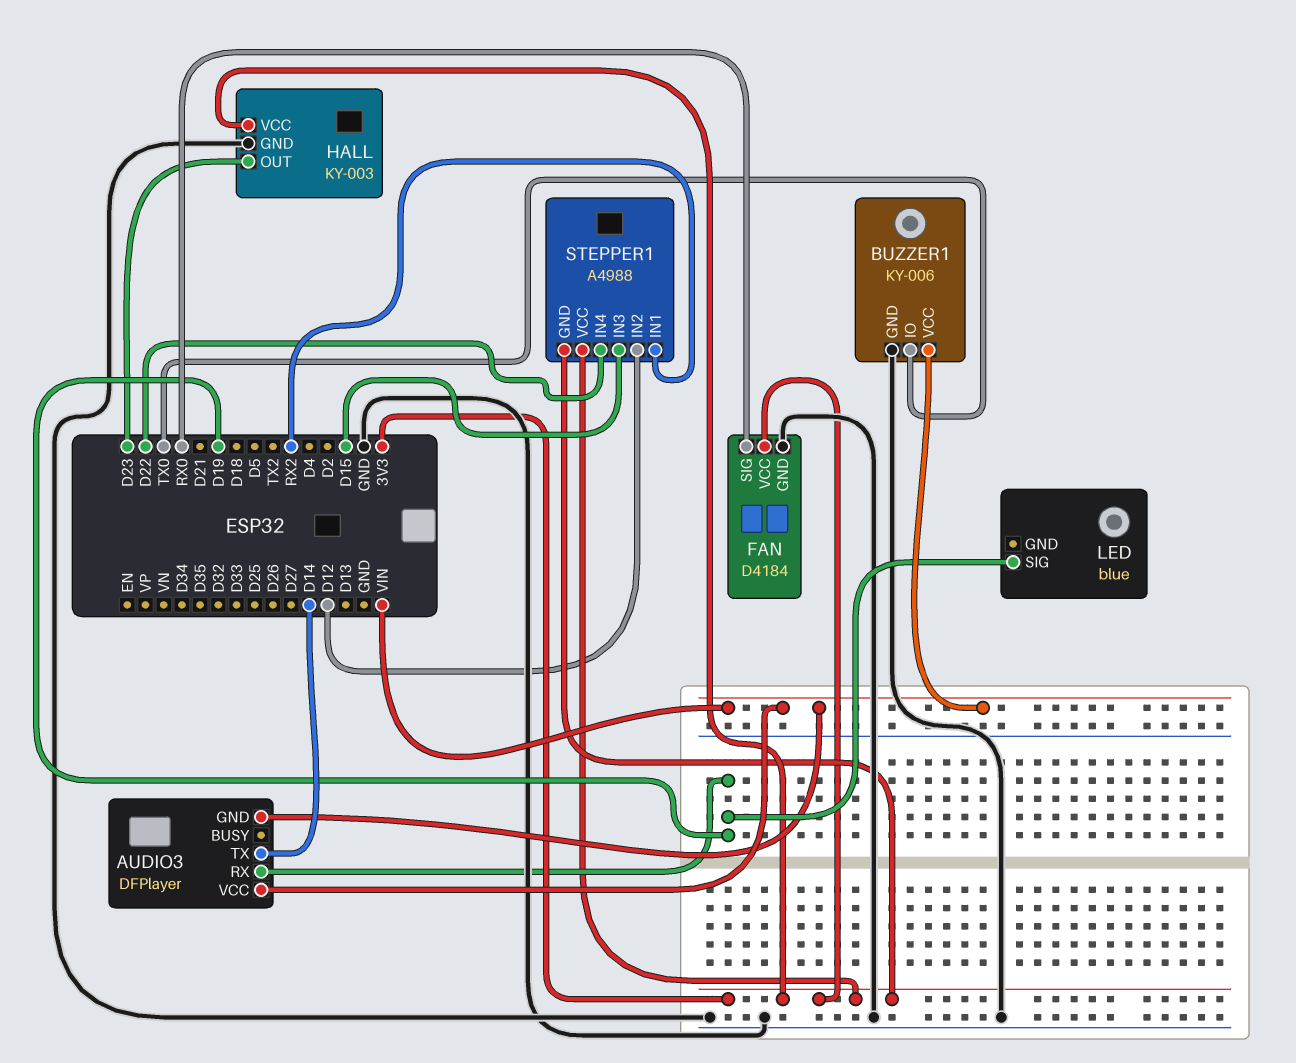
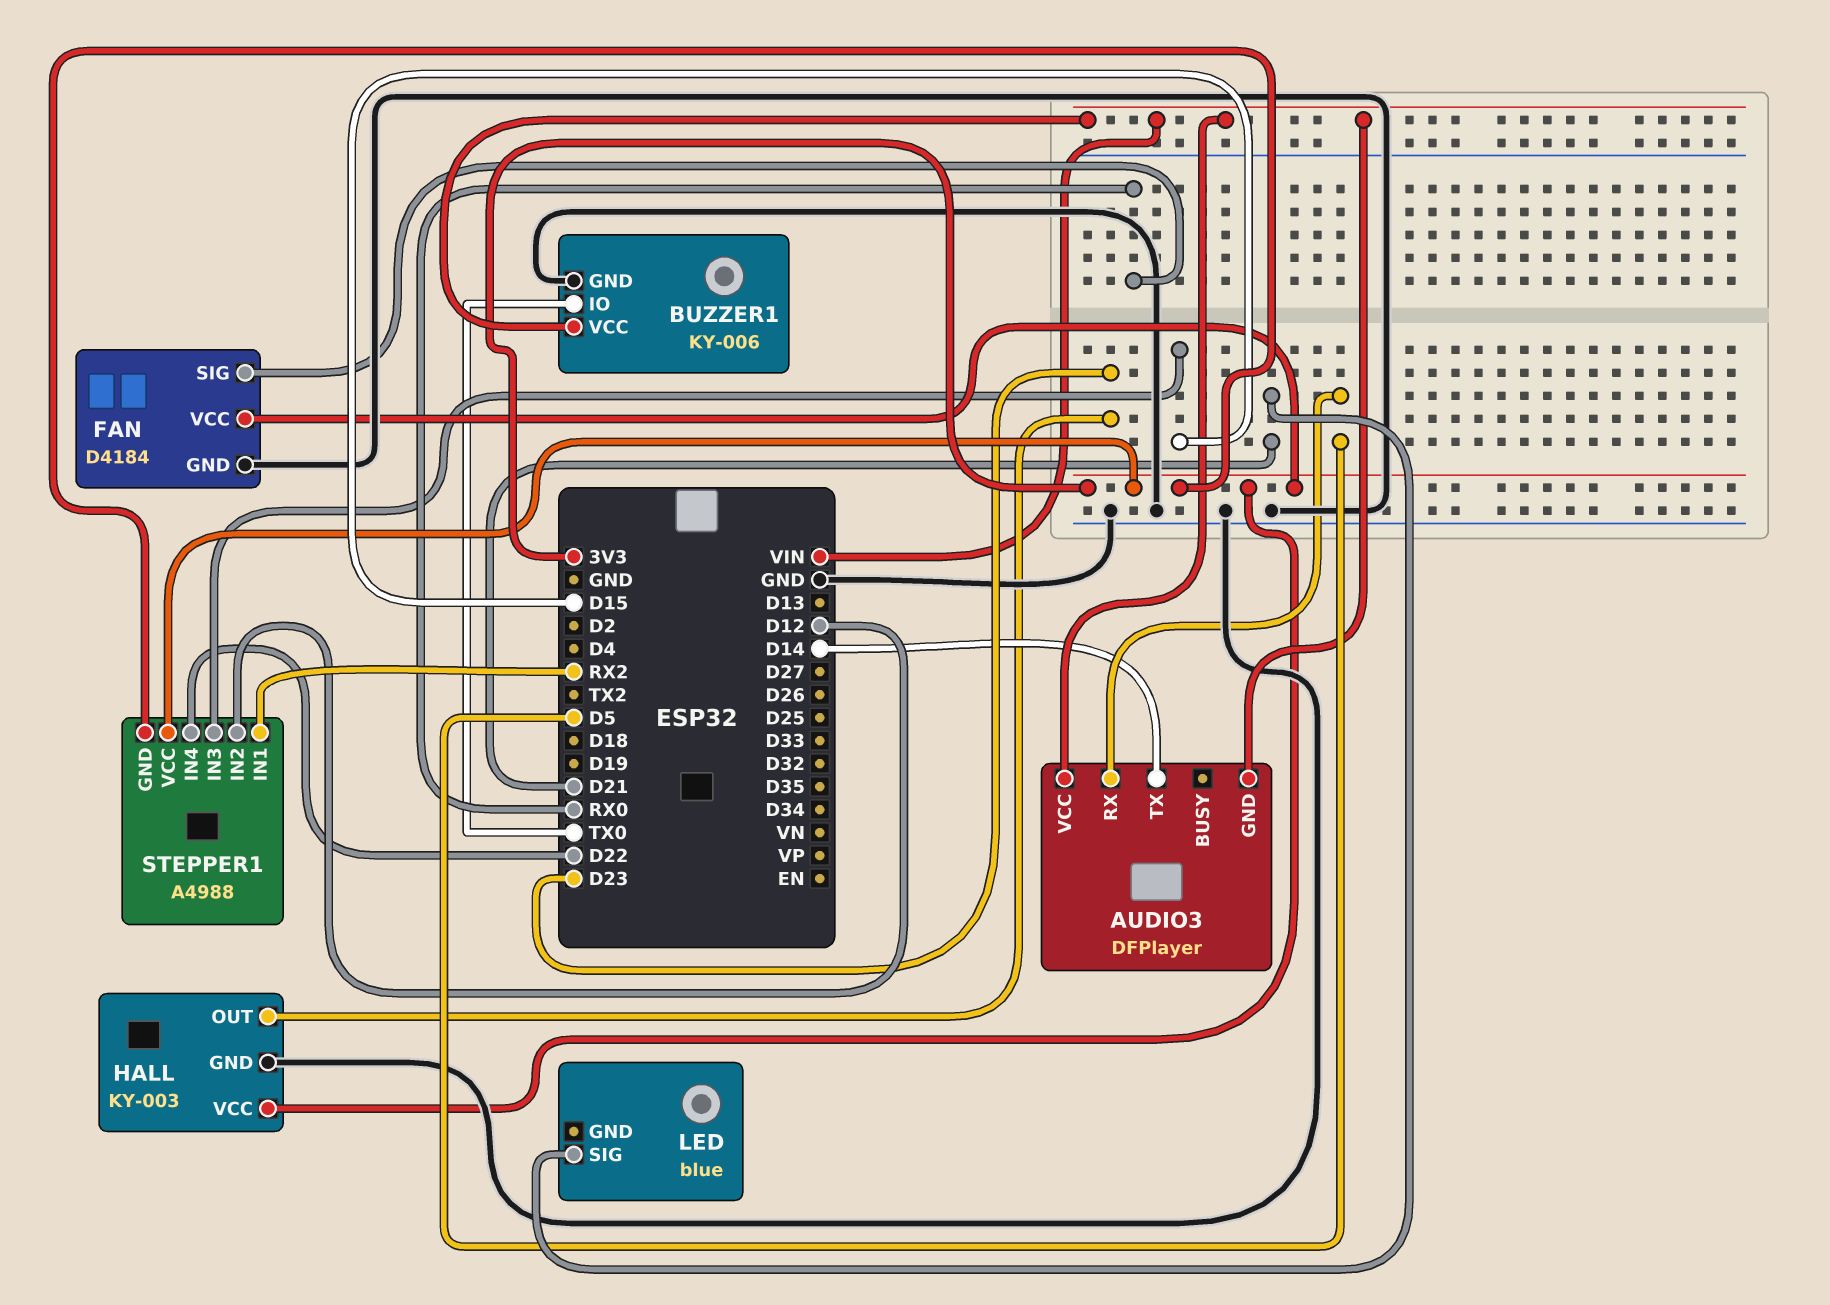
AUDIO3 pin RX: D19 -> D5
LED pin SIG: D19 -> D21

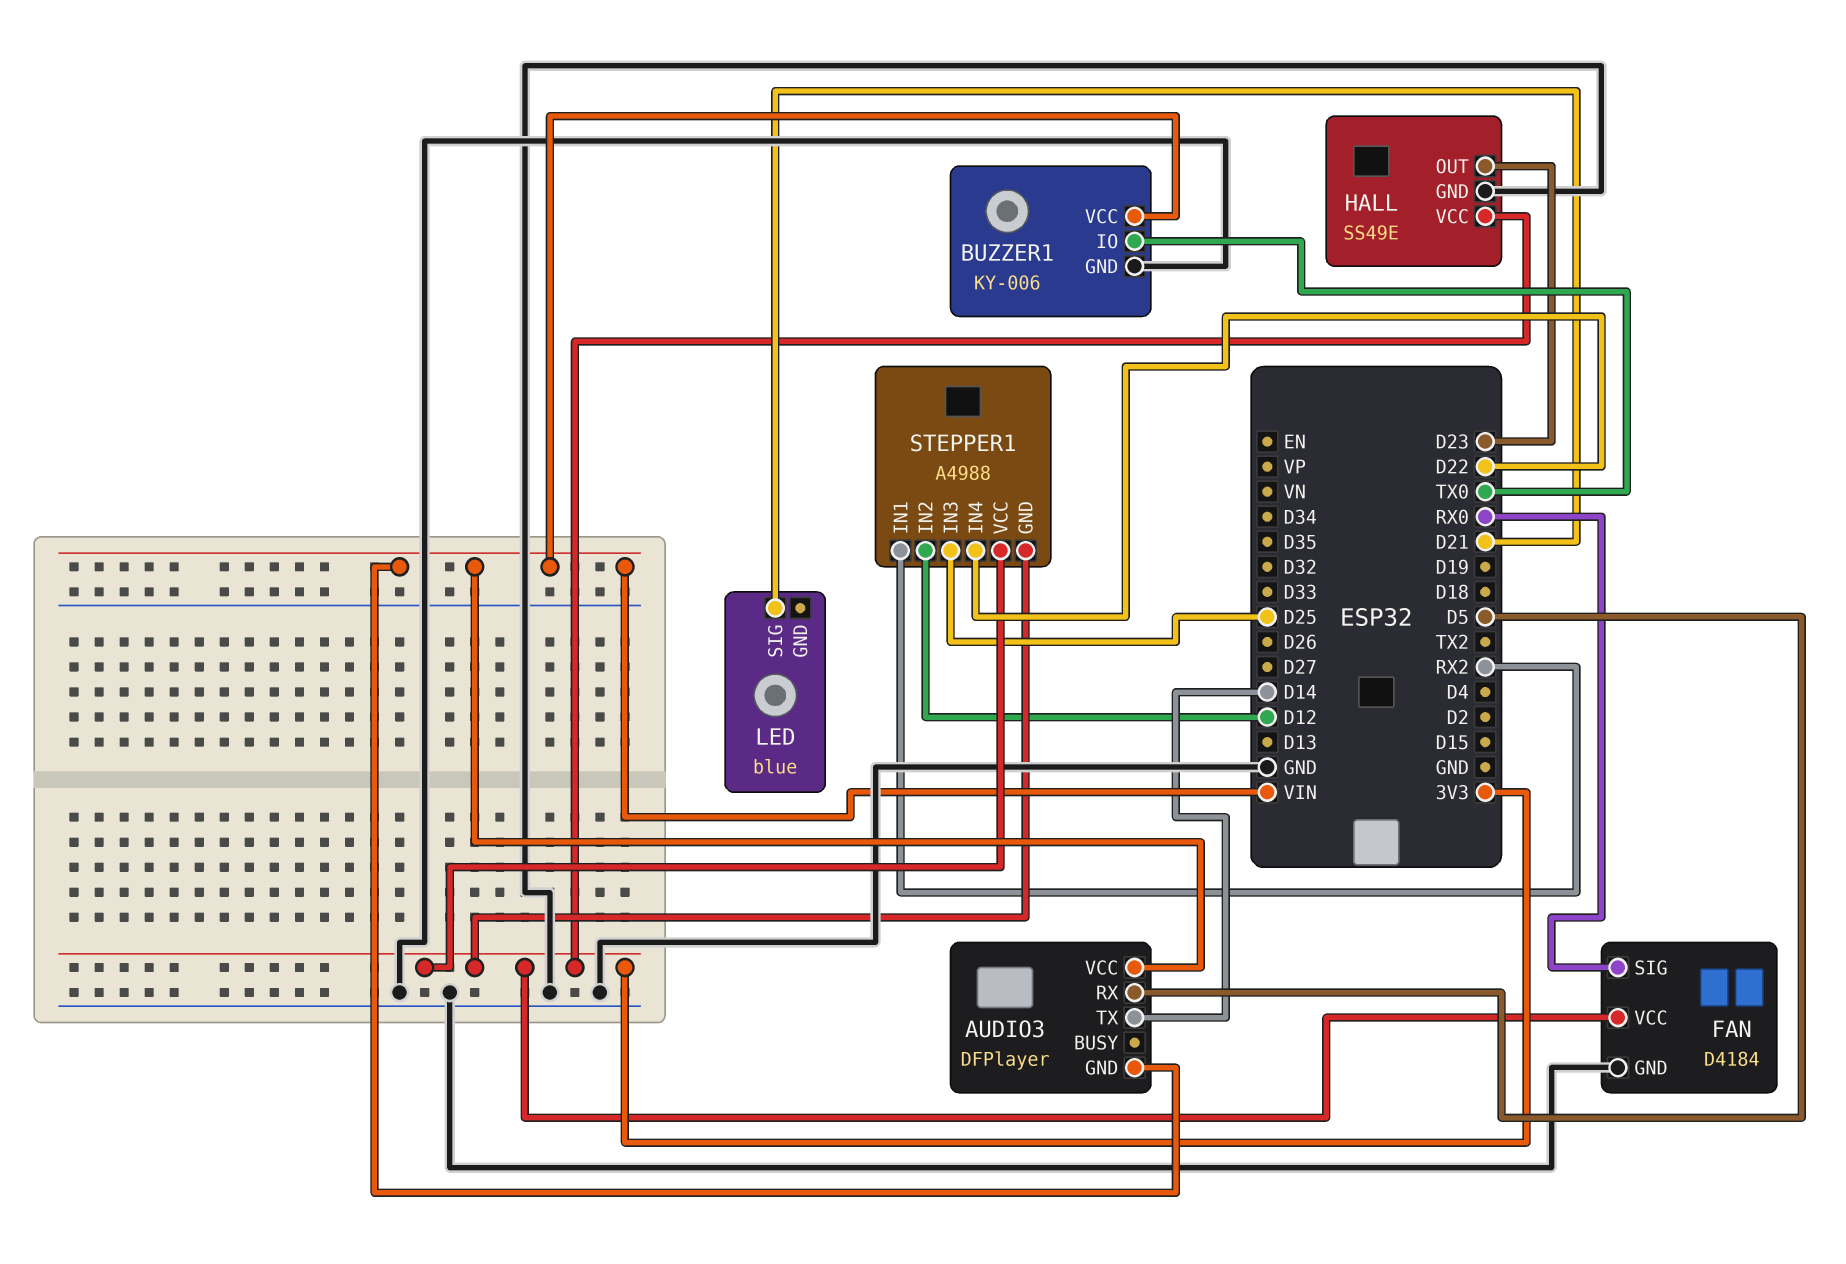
HALL: KY-003 -> SS49E
STEPPER1 pin IN3: D15 -> D25

